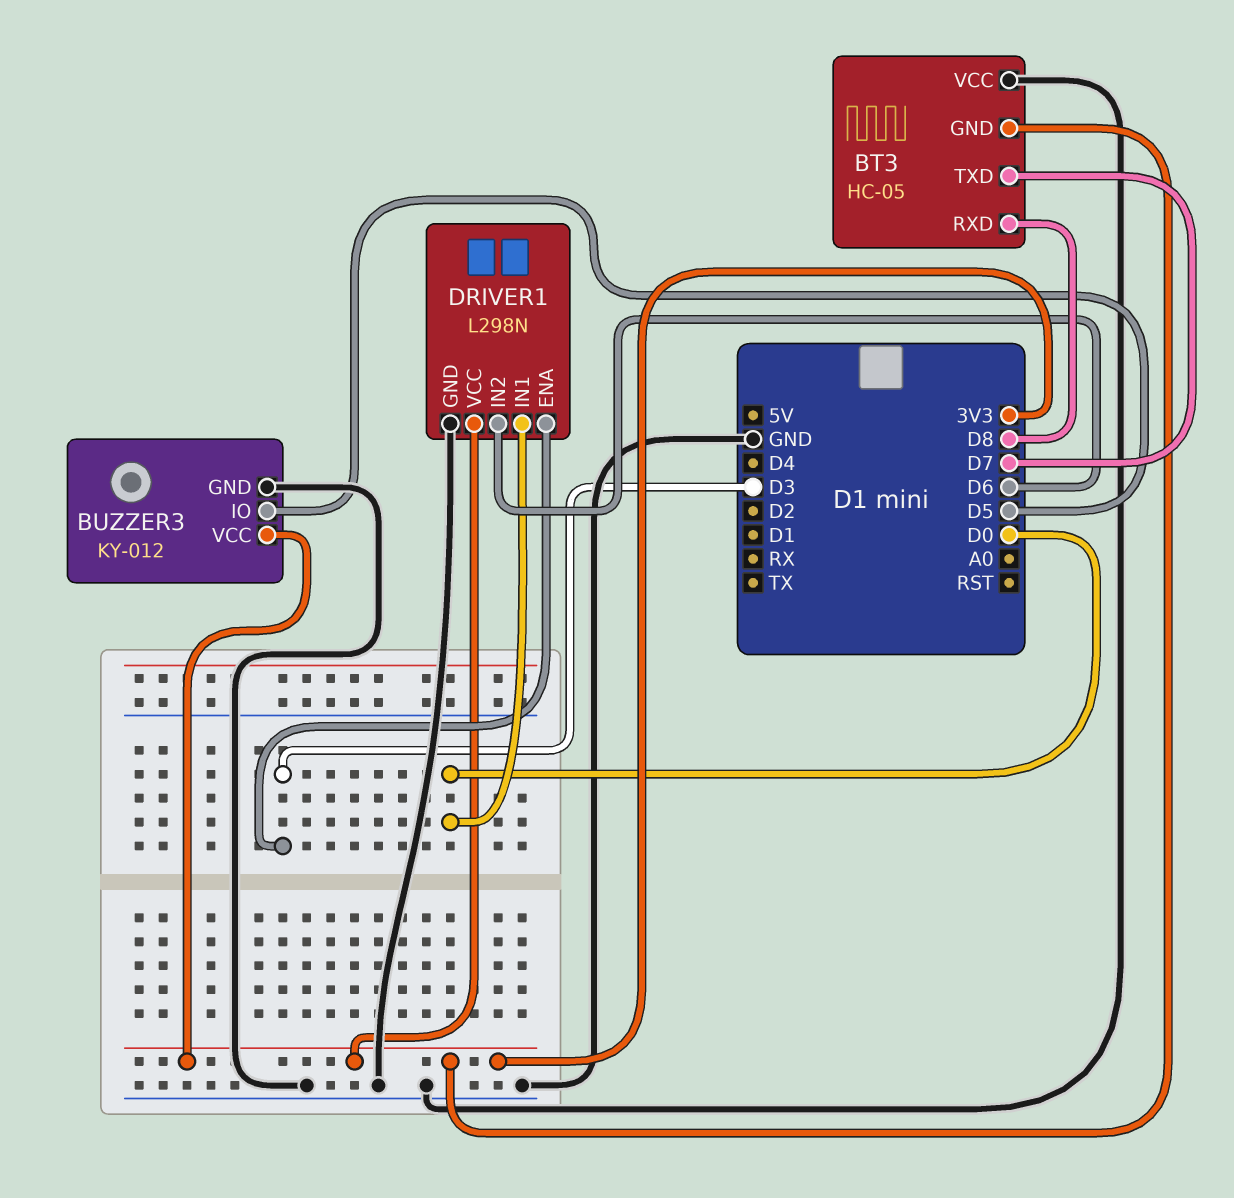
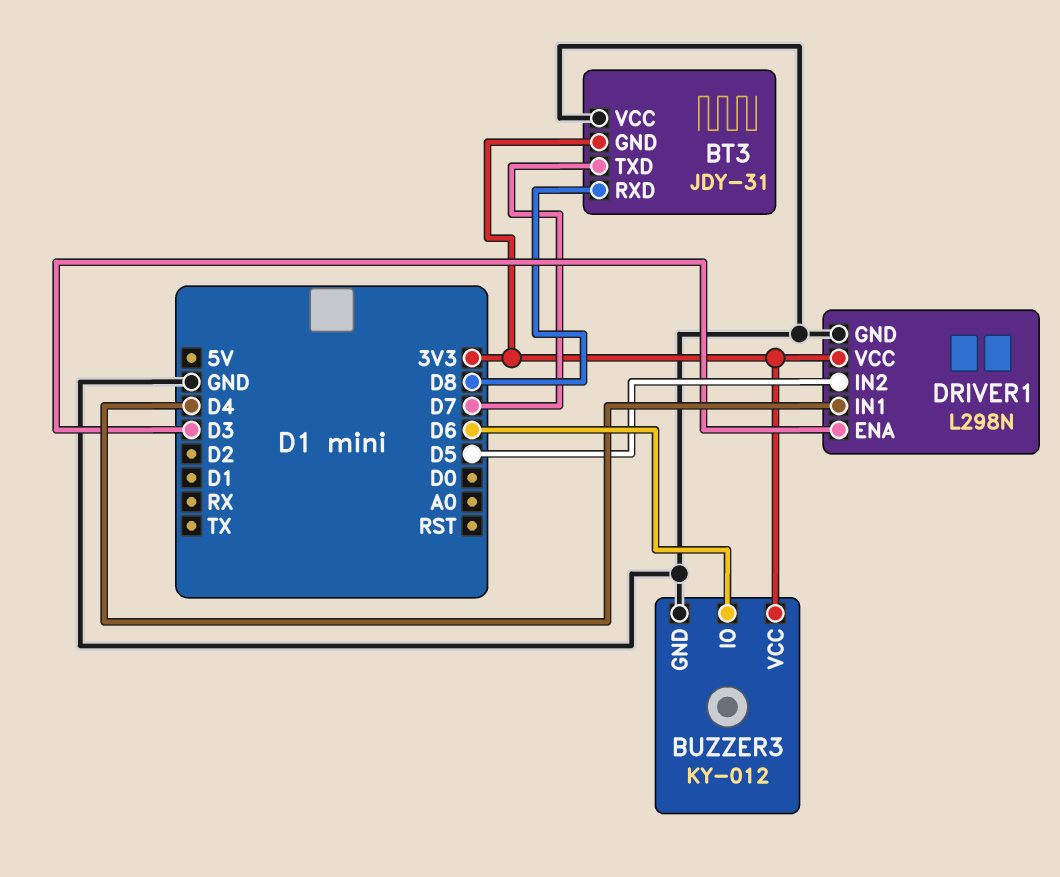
BT3: HC-05 -> JDY-31
BUZZER3 pin IO: D5 -> D6
DRIVER1 pin IN1: D0 -> D4
DRIVER1 pin IN2: D6 -> D5

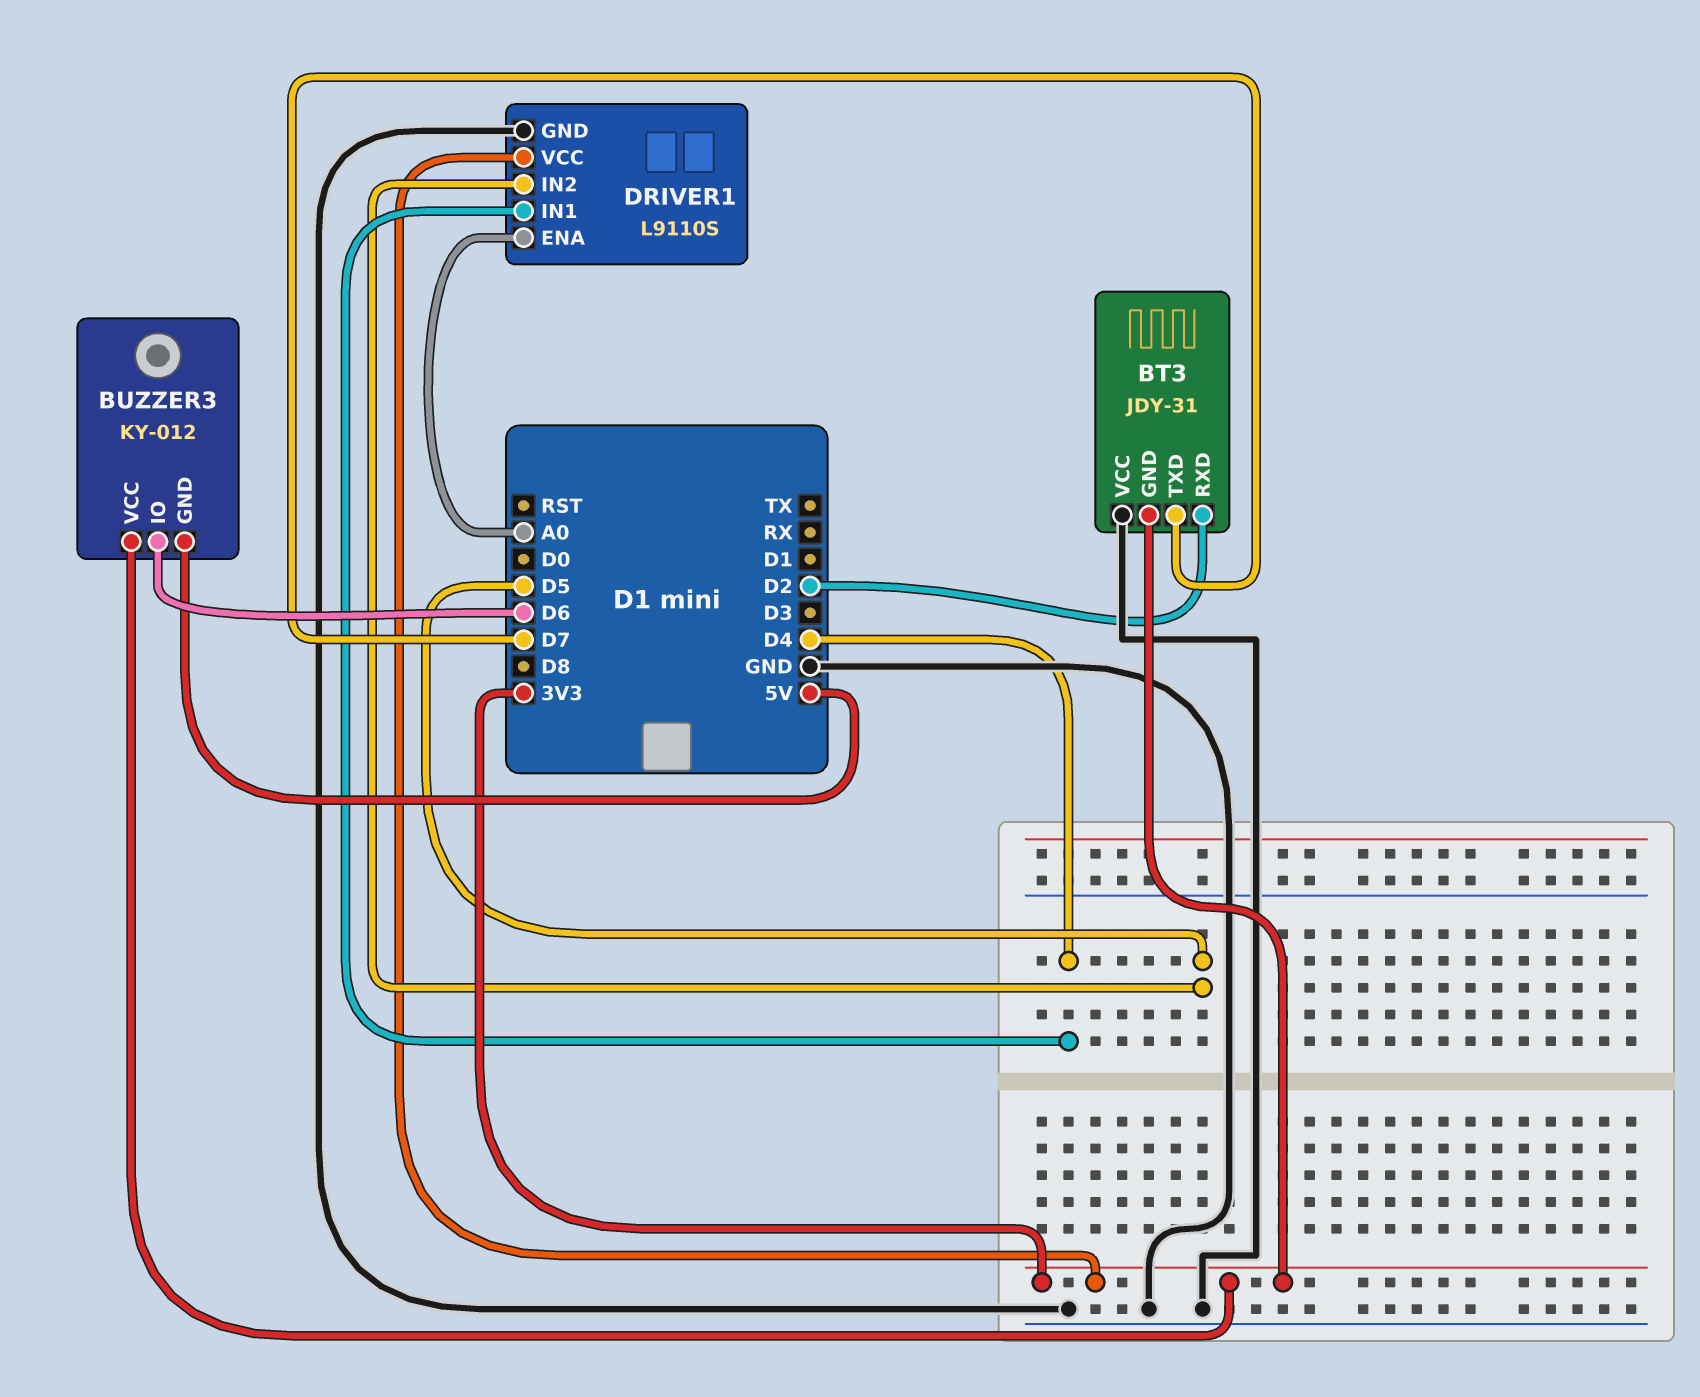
BT3 pin RXD: D8 -> D2
BUZZER3 pin GND: GND -> 5V
DRIVER1: L298N -> L9110S
DRIVER1 pin ENA: D3 -> A0

